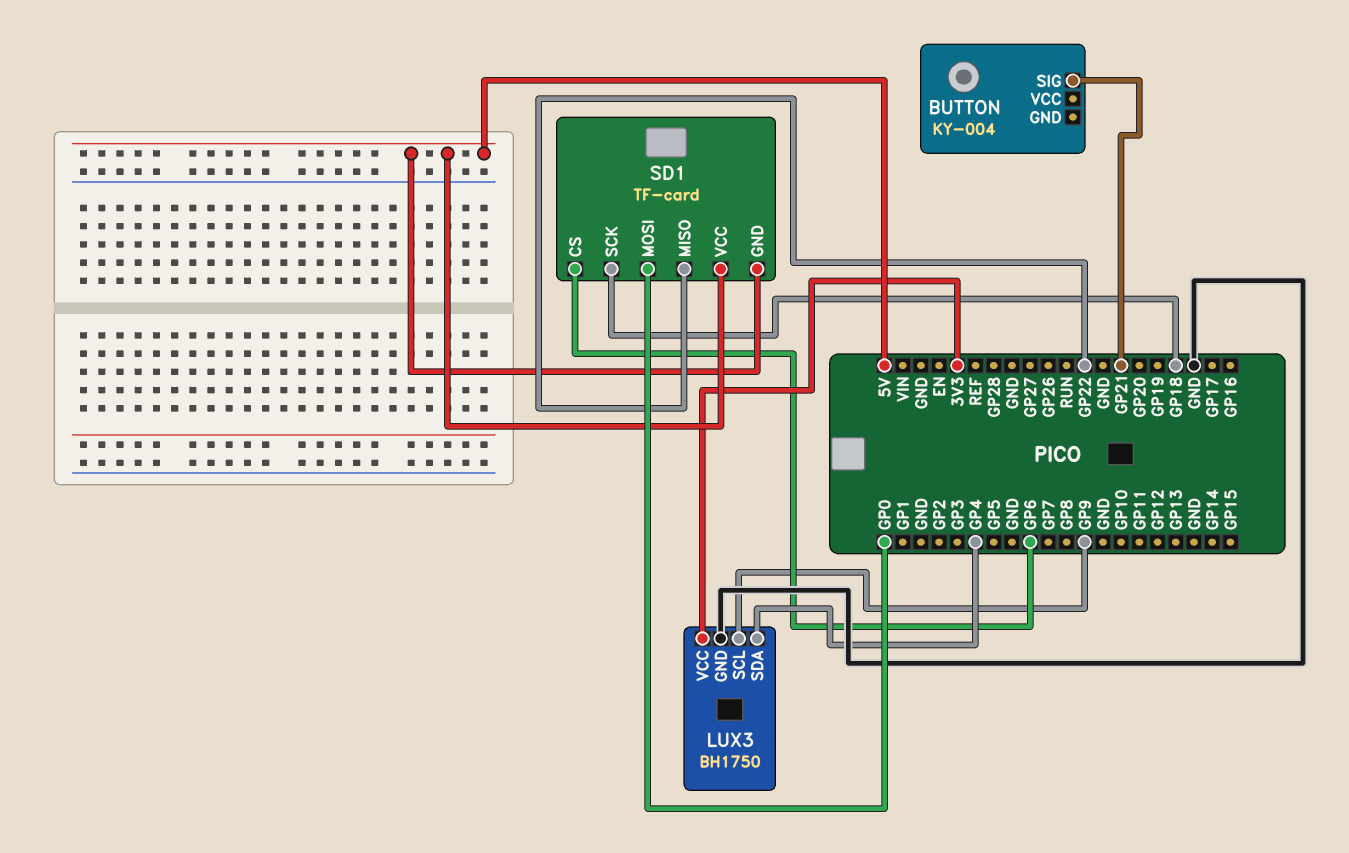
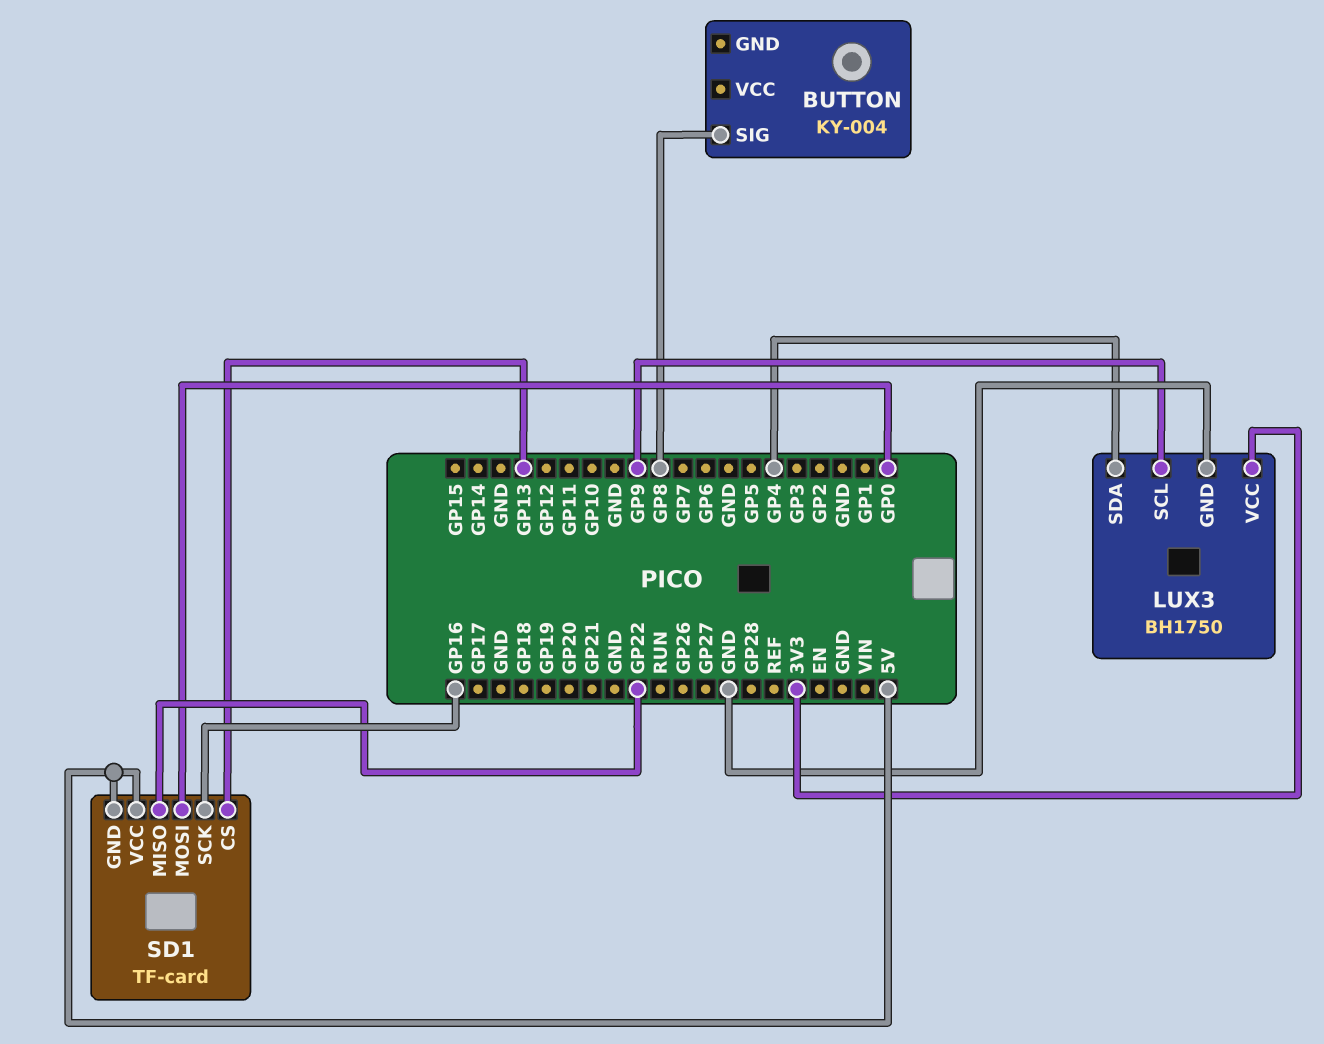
BUTTON pin SIG: GP21 -> GP8
SD1 pin CS: GP6 -> GP13
SD1 pin SCK: GP18 -> GP16

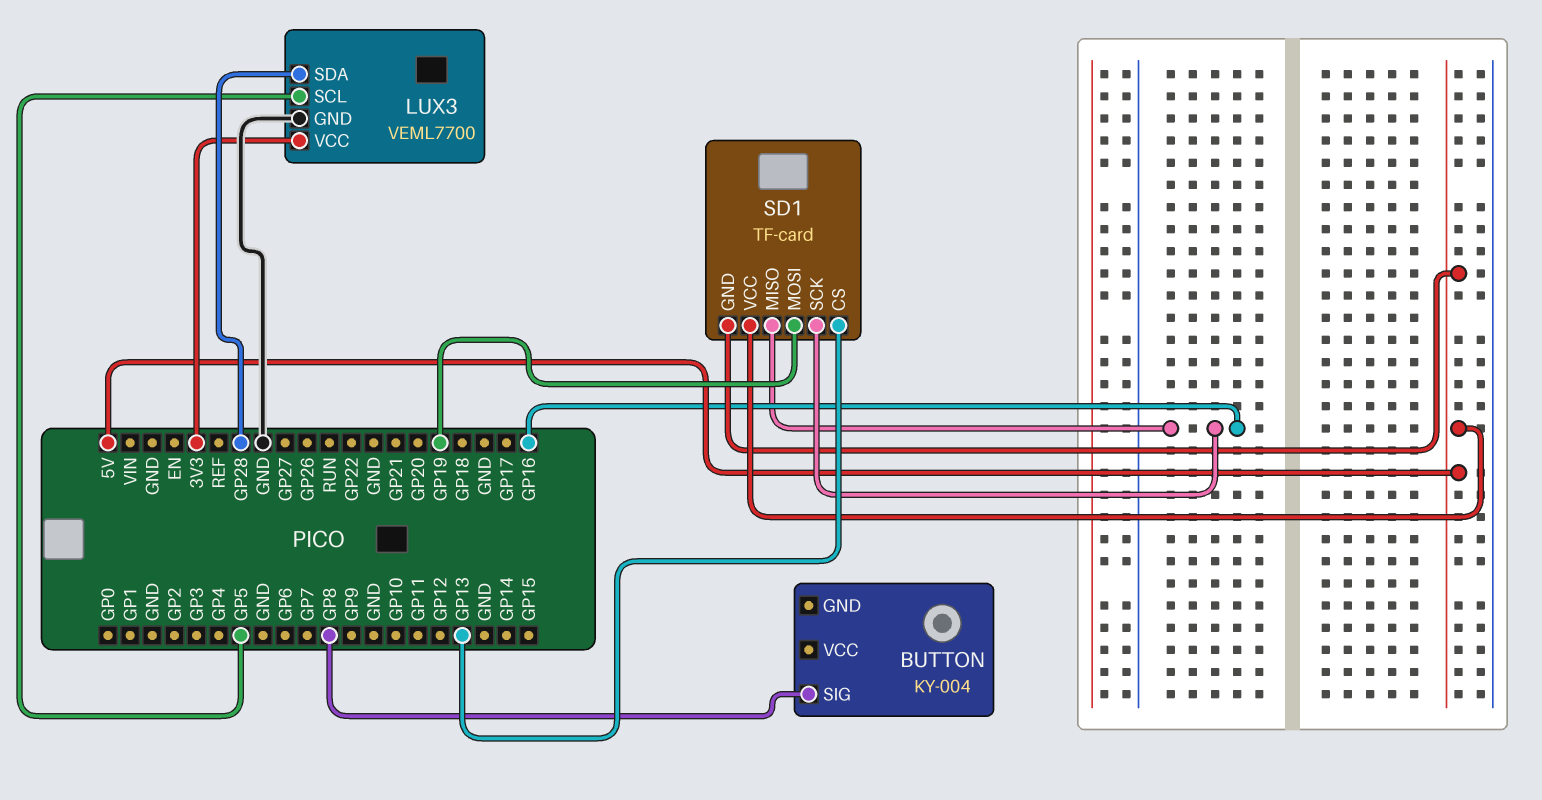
LUX3: BH1750 -> VEML7700
LUX3 pin SCL: GP9 -> GP5
LUX3 pin SDA: GP4 -> GP28
SD1 pin MISO: GP22 -> GP16
SD1 pin MOSI: GP0 -> GP19

